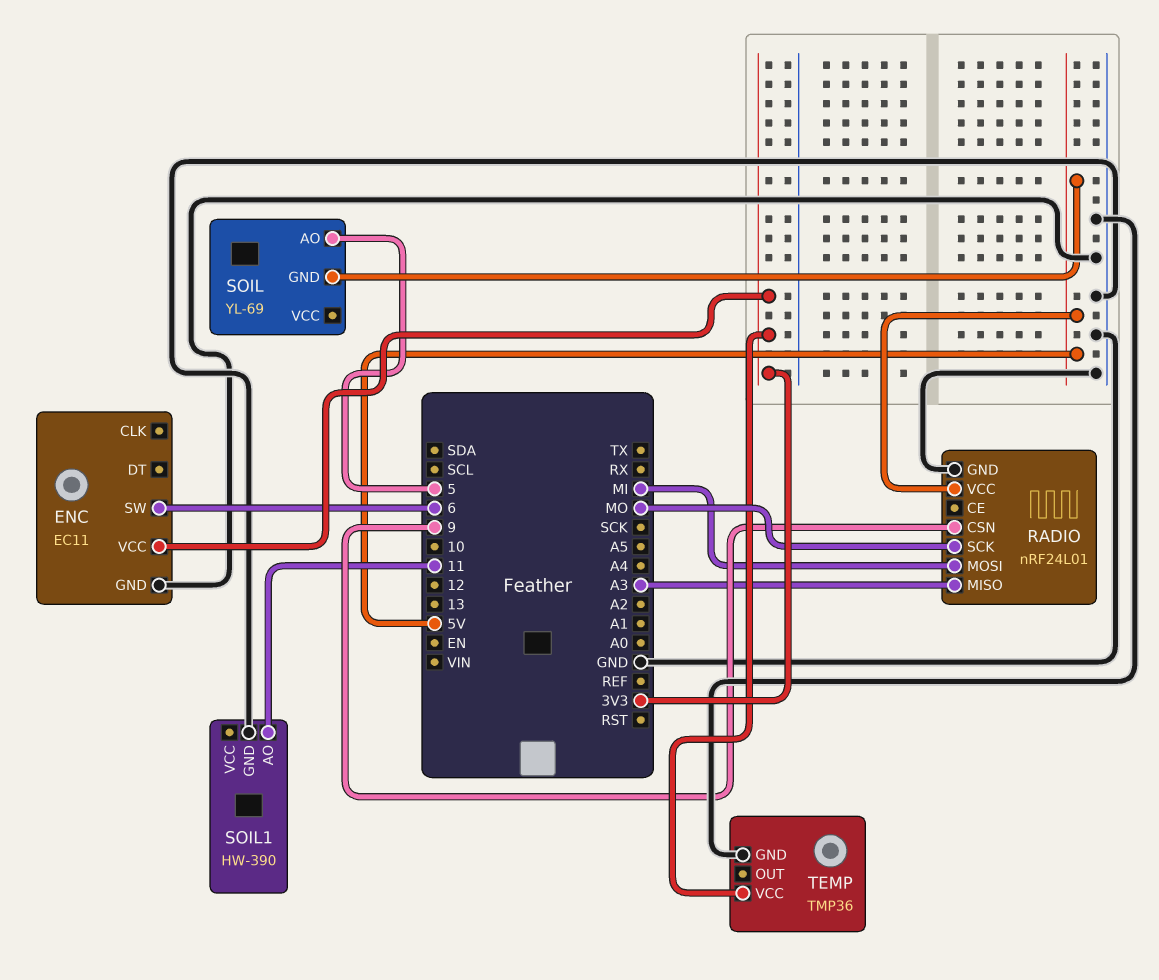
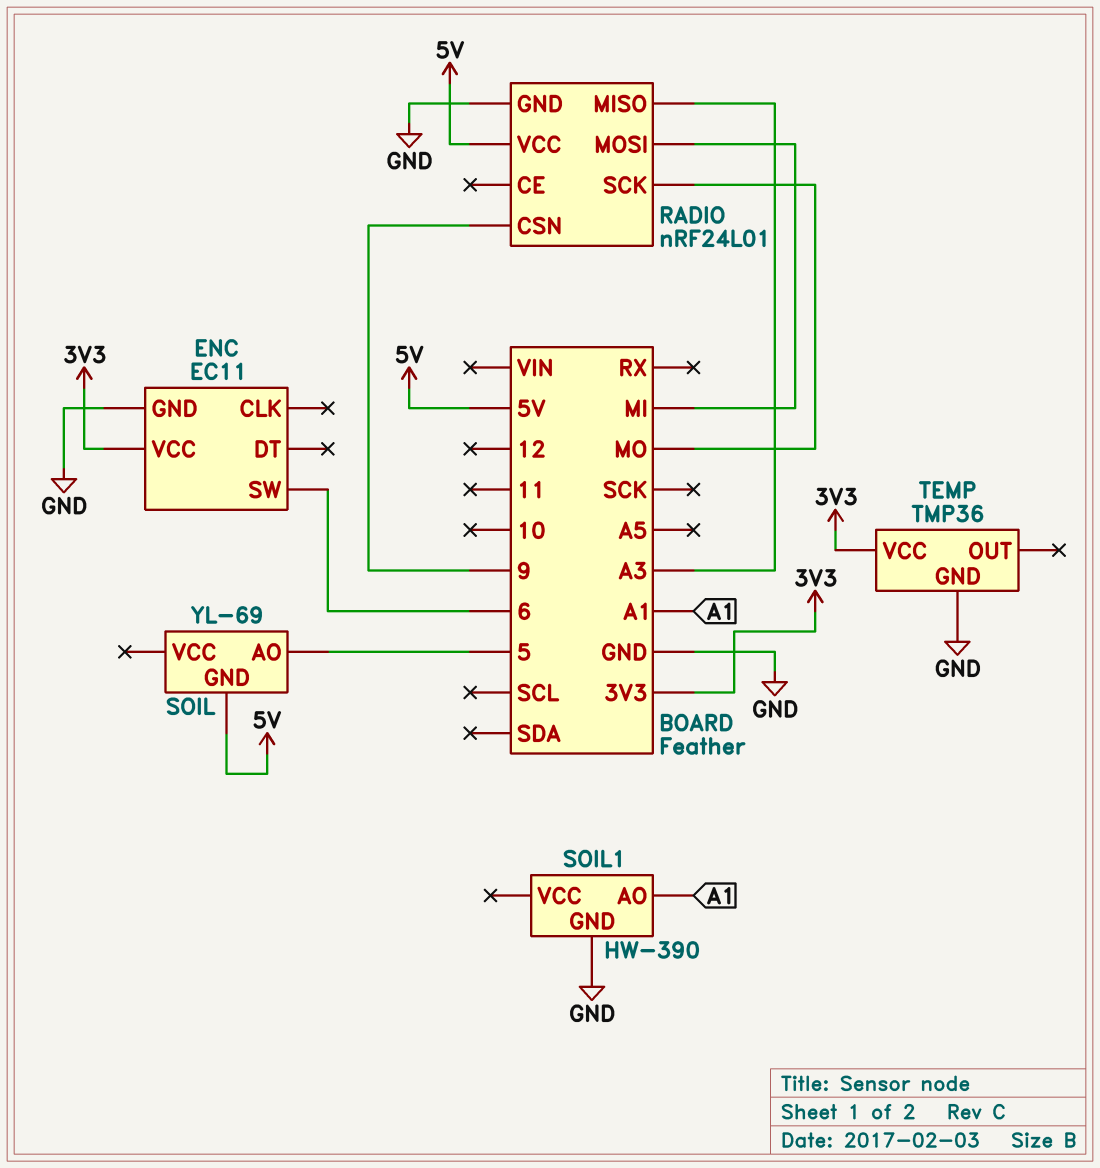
SOIL1 pin AO: 11 -> A1

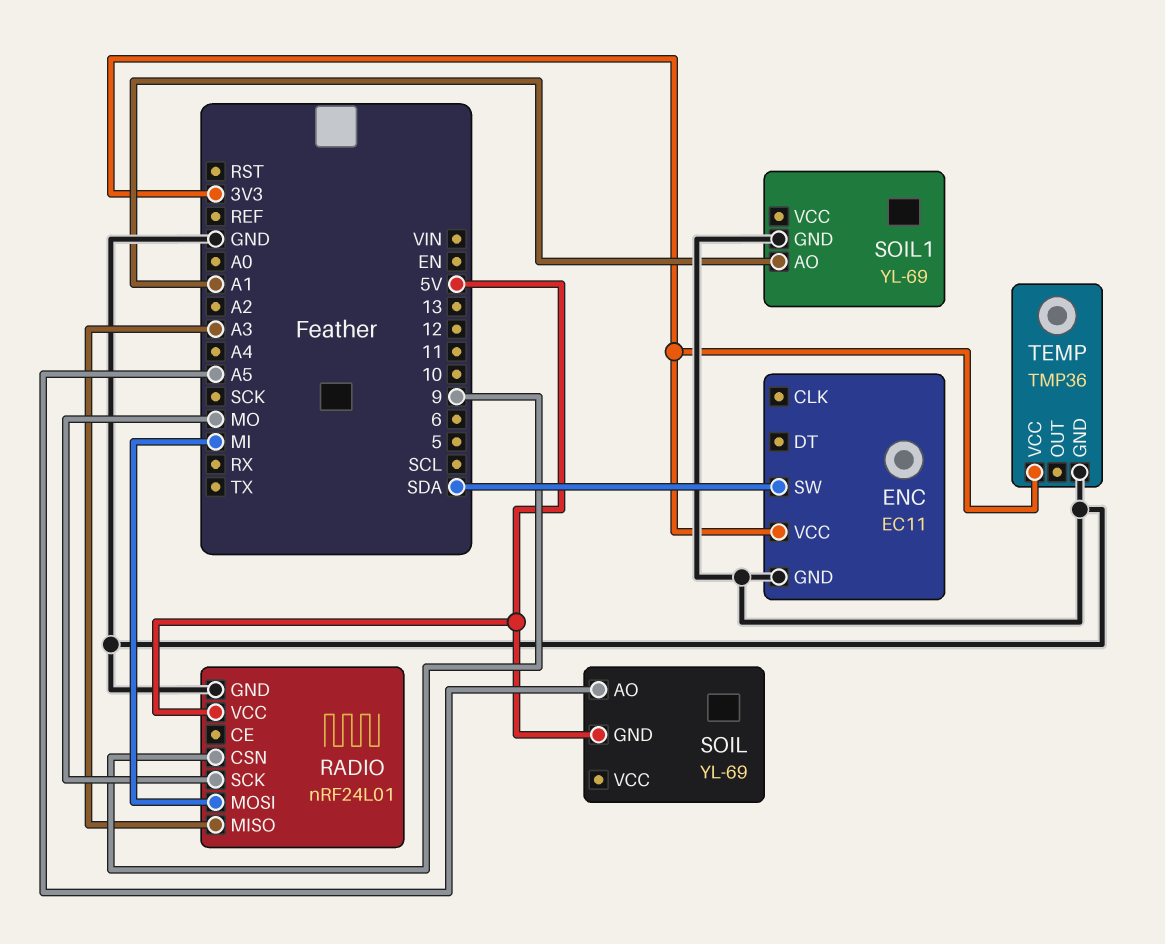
ENC pin SW: 6 -> SDA
SOIL pin AO: 5 -> A5
SOIL1: HW-390 -> YL-69

